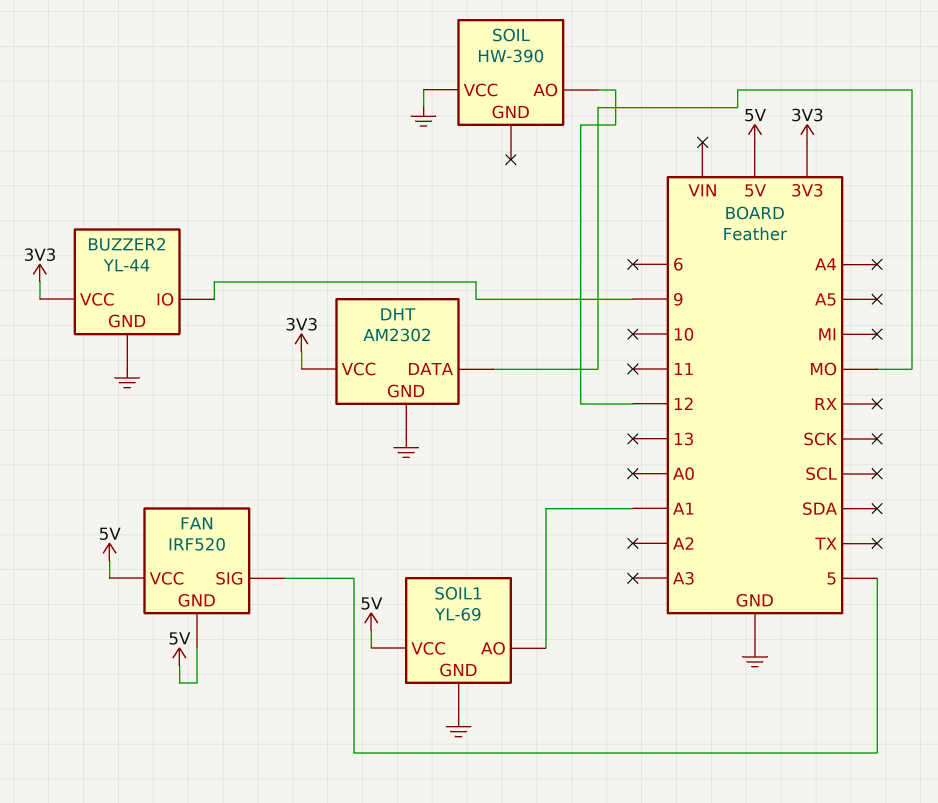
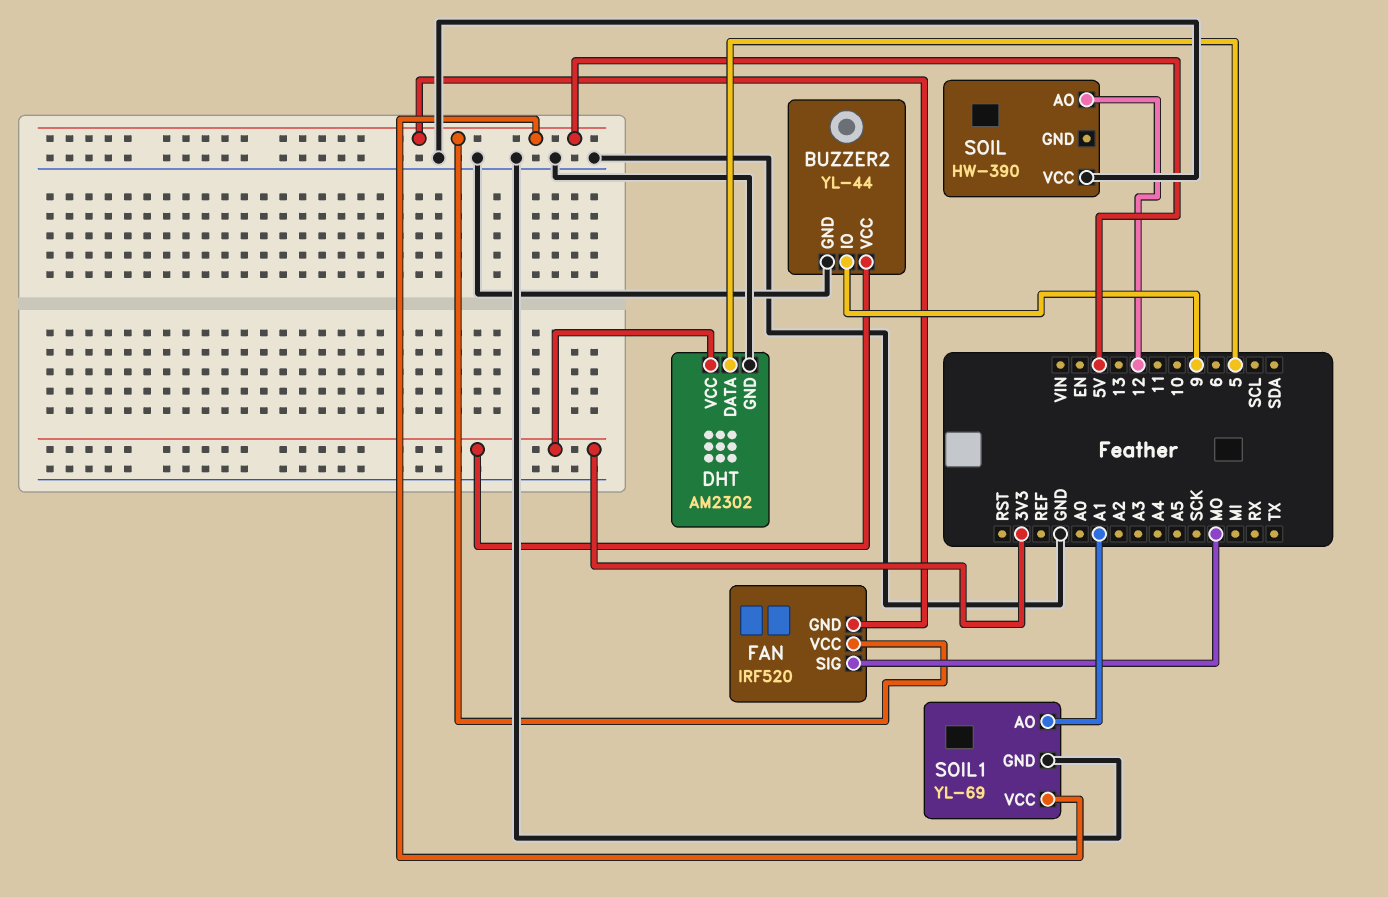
DHT pin DATA: MO -> 5
FAN pin SIG: 5 -> MO

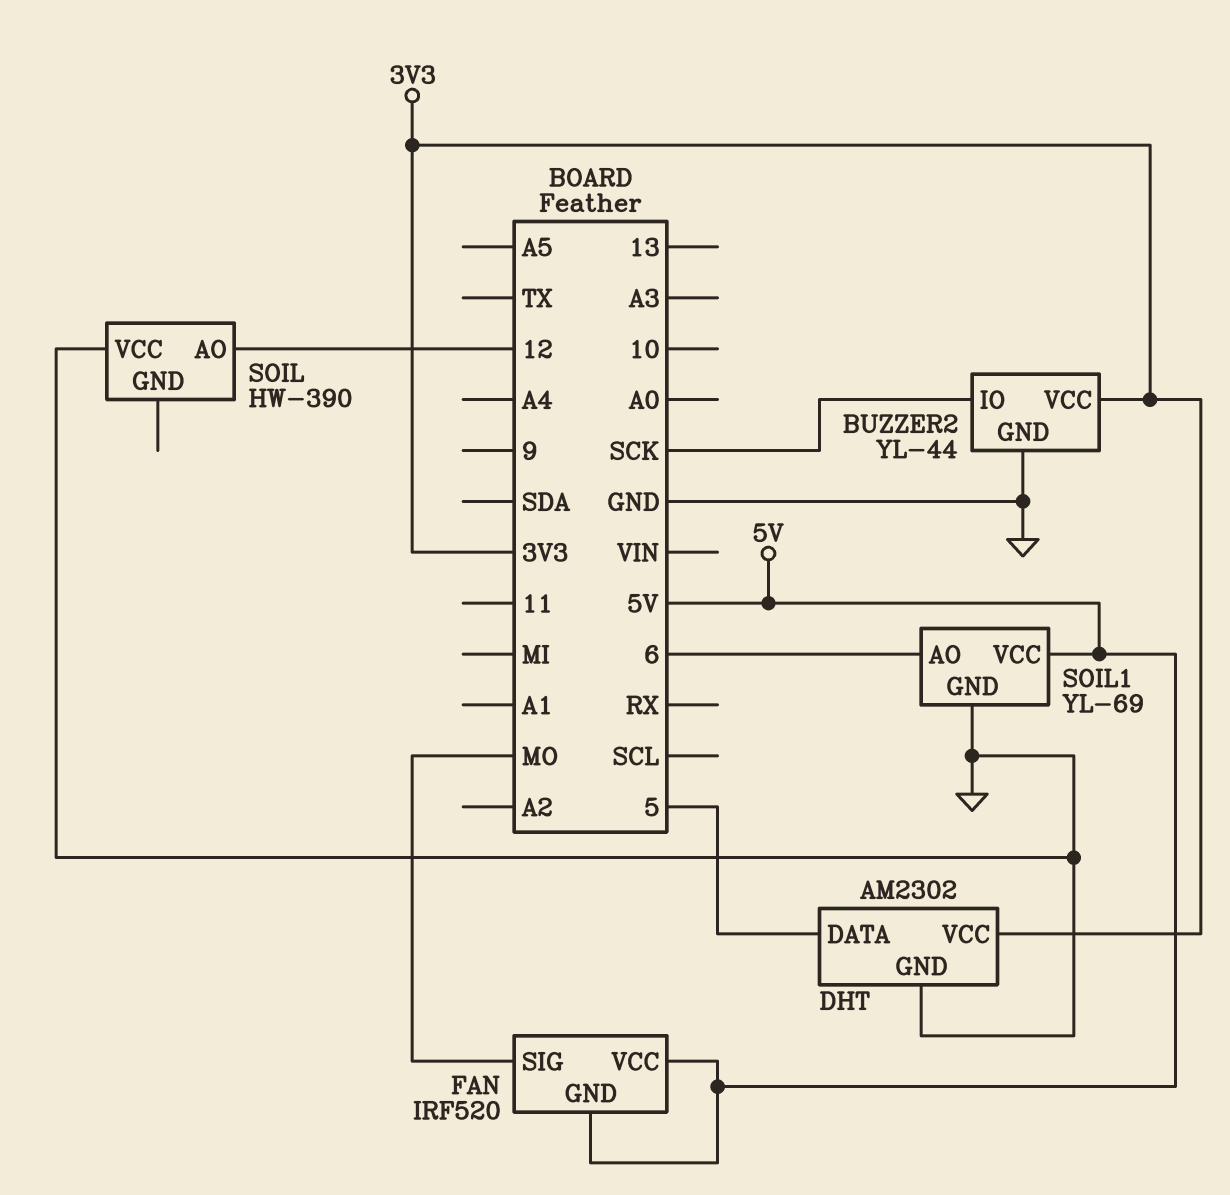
BUZZER2 pin IO: 9 -> SCK
SOIL1 pin AO: A1 -> 6

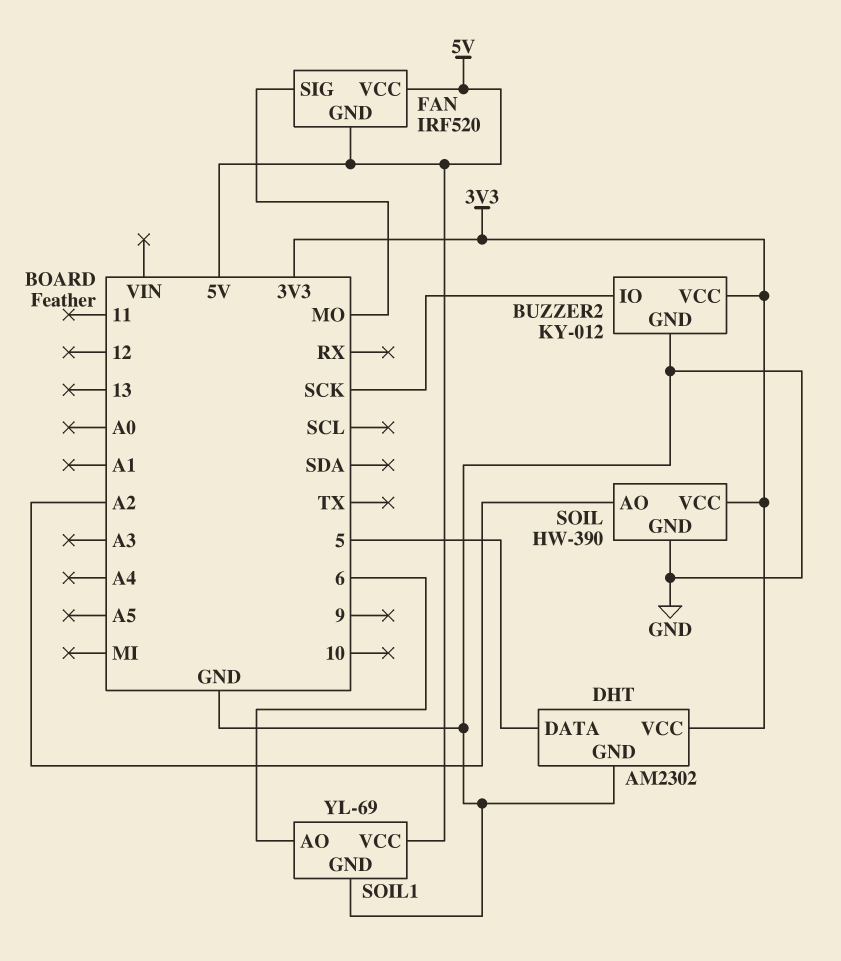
BUZZER2: YL-44 -> KY-012
SOIL pin AO: 12 -> A2
SOIL pin GND: none -> GND
SOIL pin VCC: GND -> 3V3

